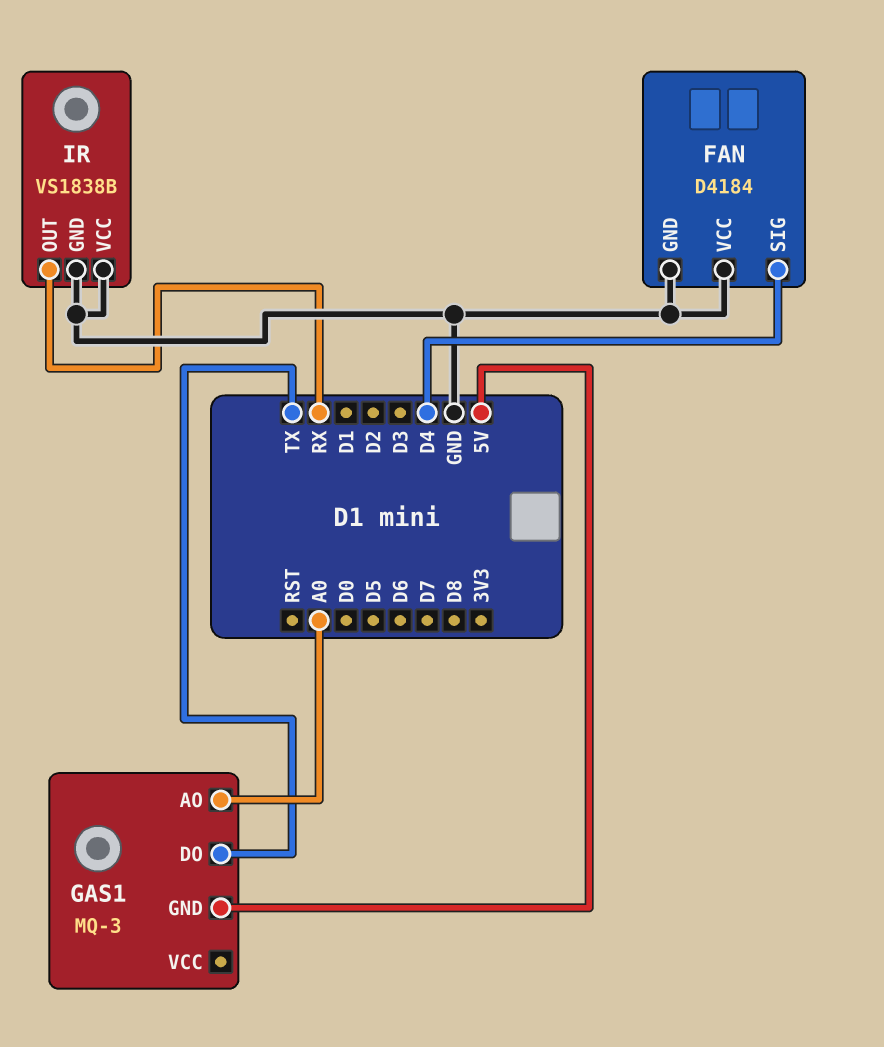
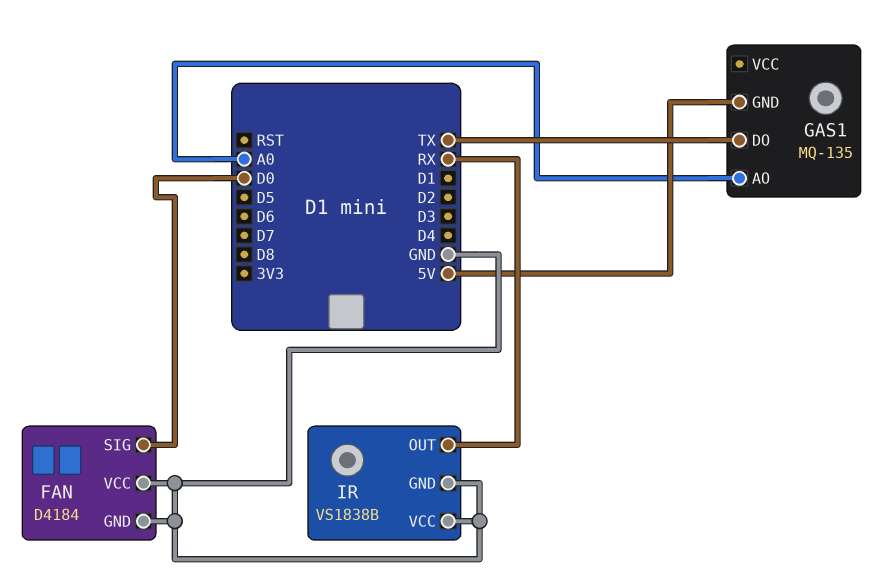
FAN pin SIG: D4 -> D0
GAS1: MQ-3 -> MQ-135

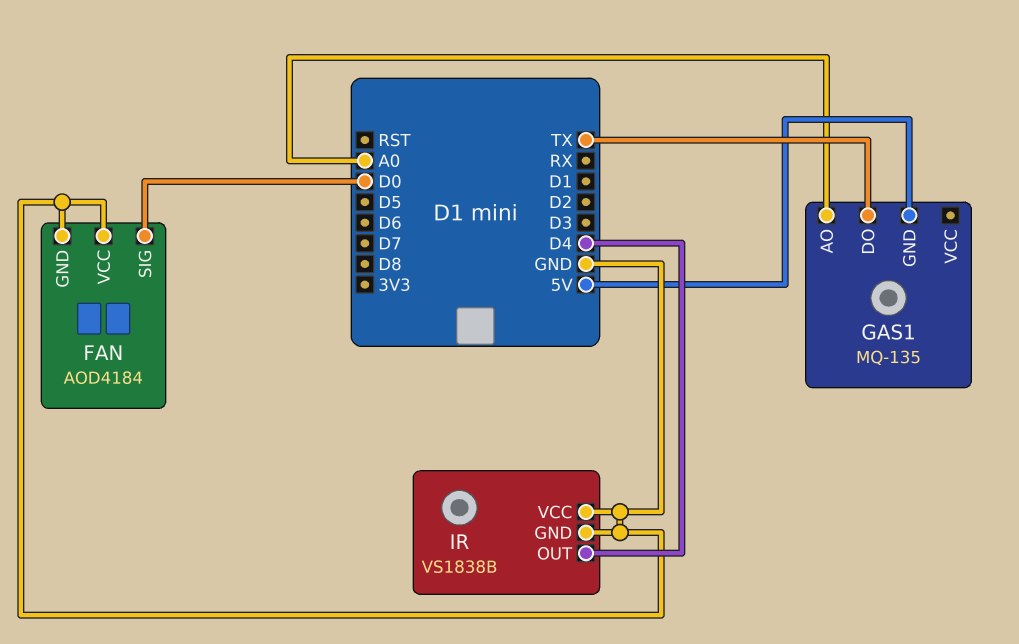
FAN: D4184 -> AOD4184
IR pin OUT: RX -> D4

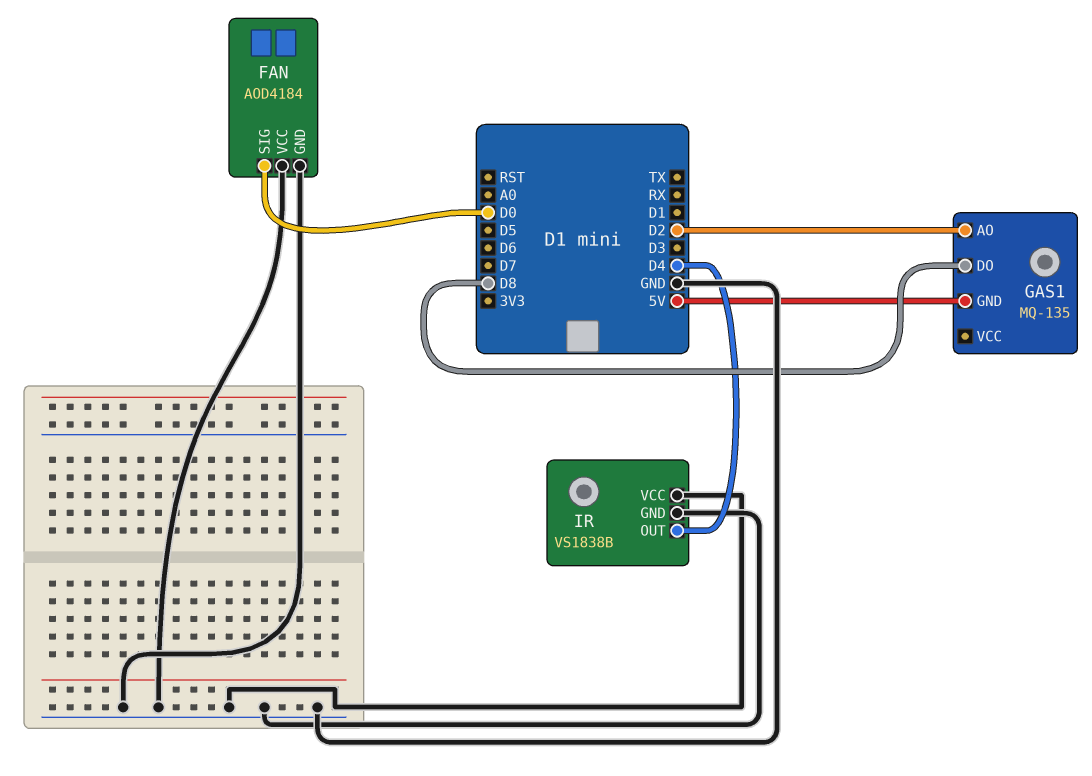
GAS1 pin AO: A0 -> D2
GAS1 pin DO: TX -> D8

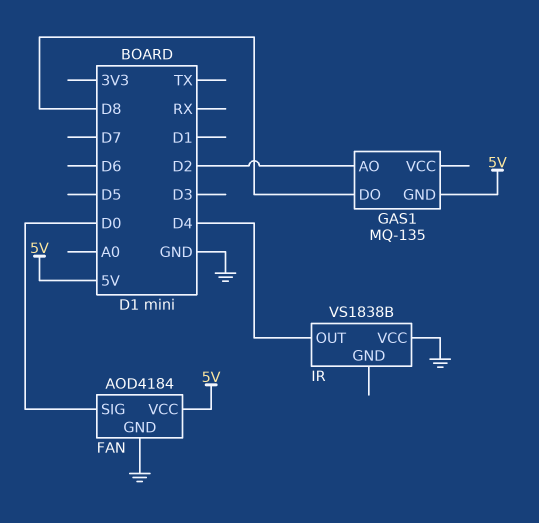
FAN pin VCC: GND -> 5V
IR pin GND: GND -> none

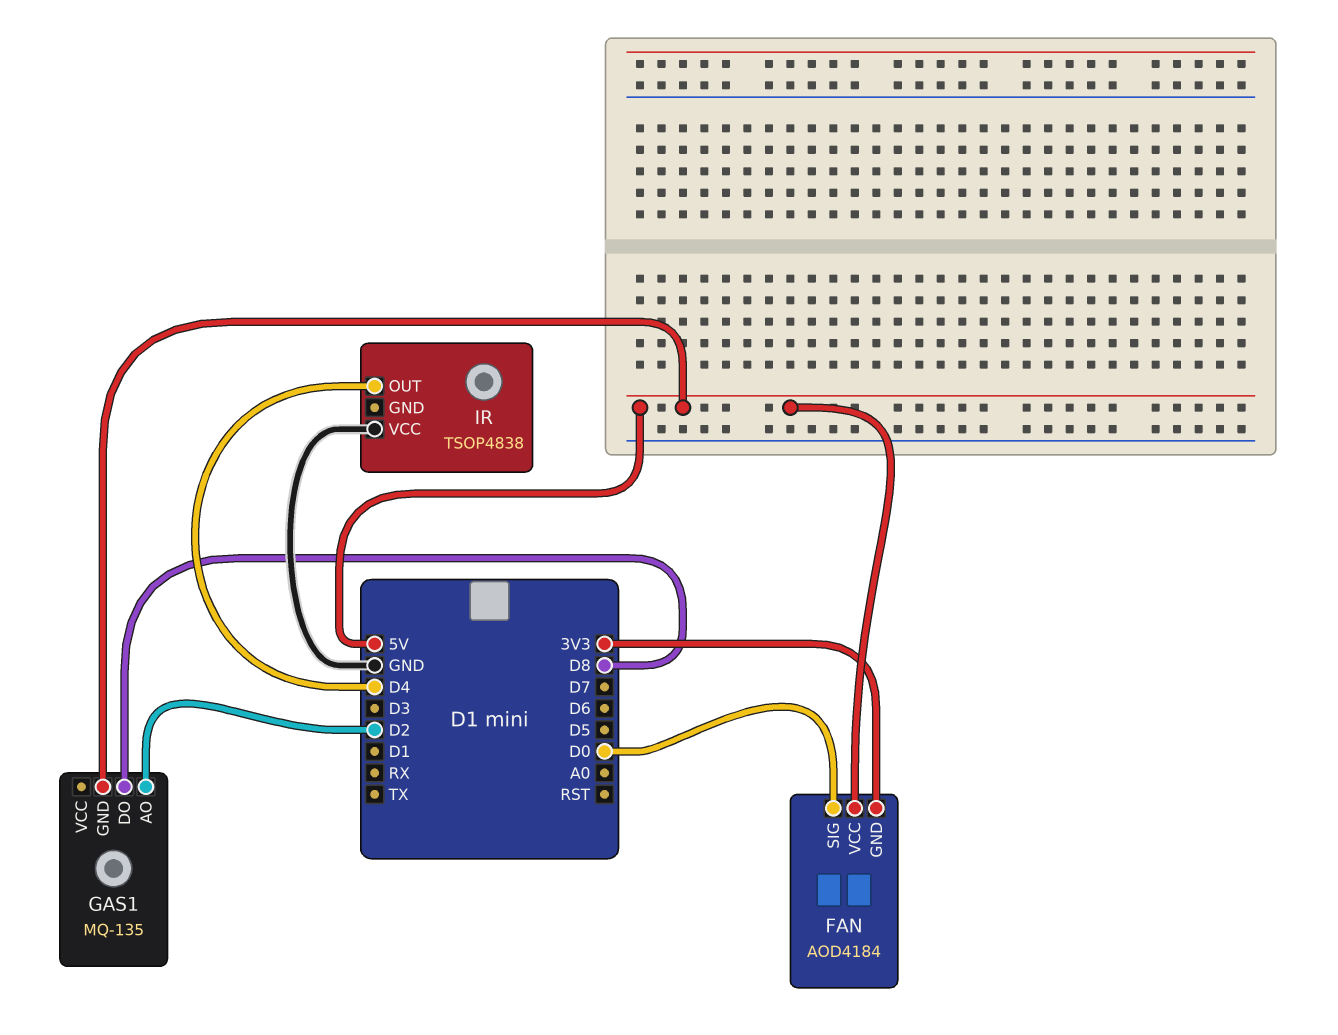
FAN pin GND: GND -> 3V3
IR: VS1838B -> TSOP4838

